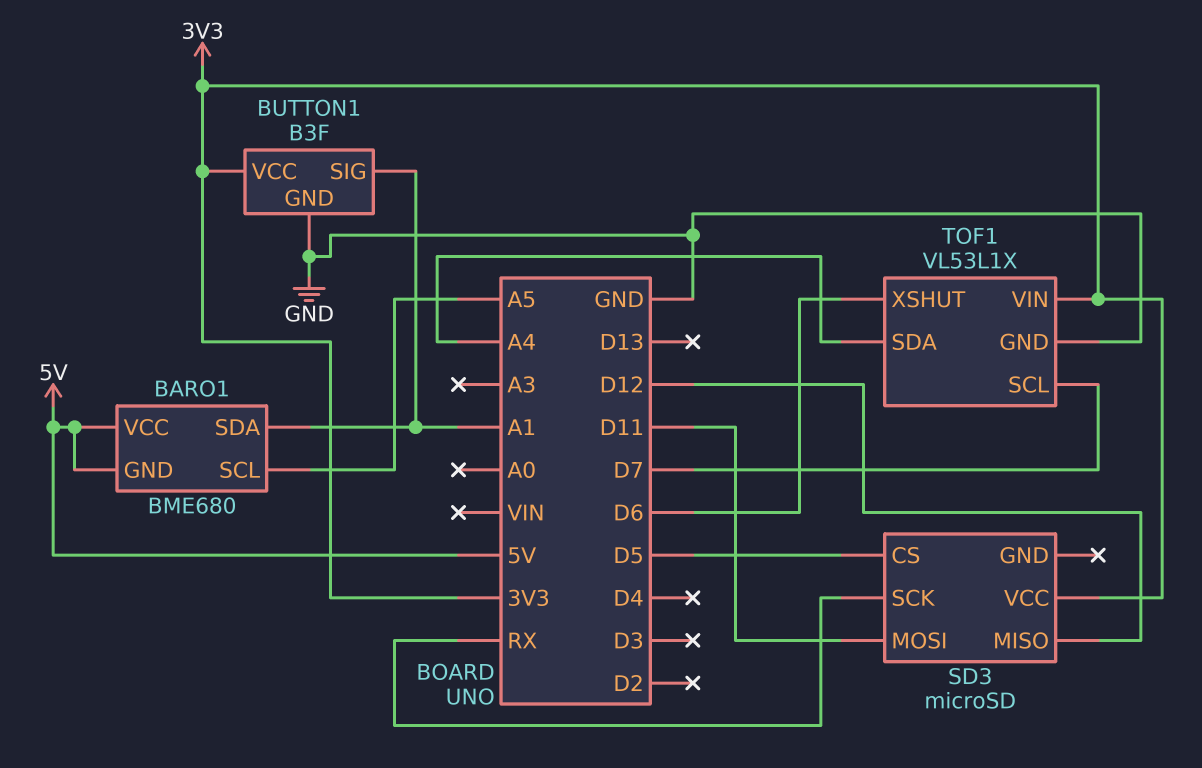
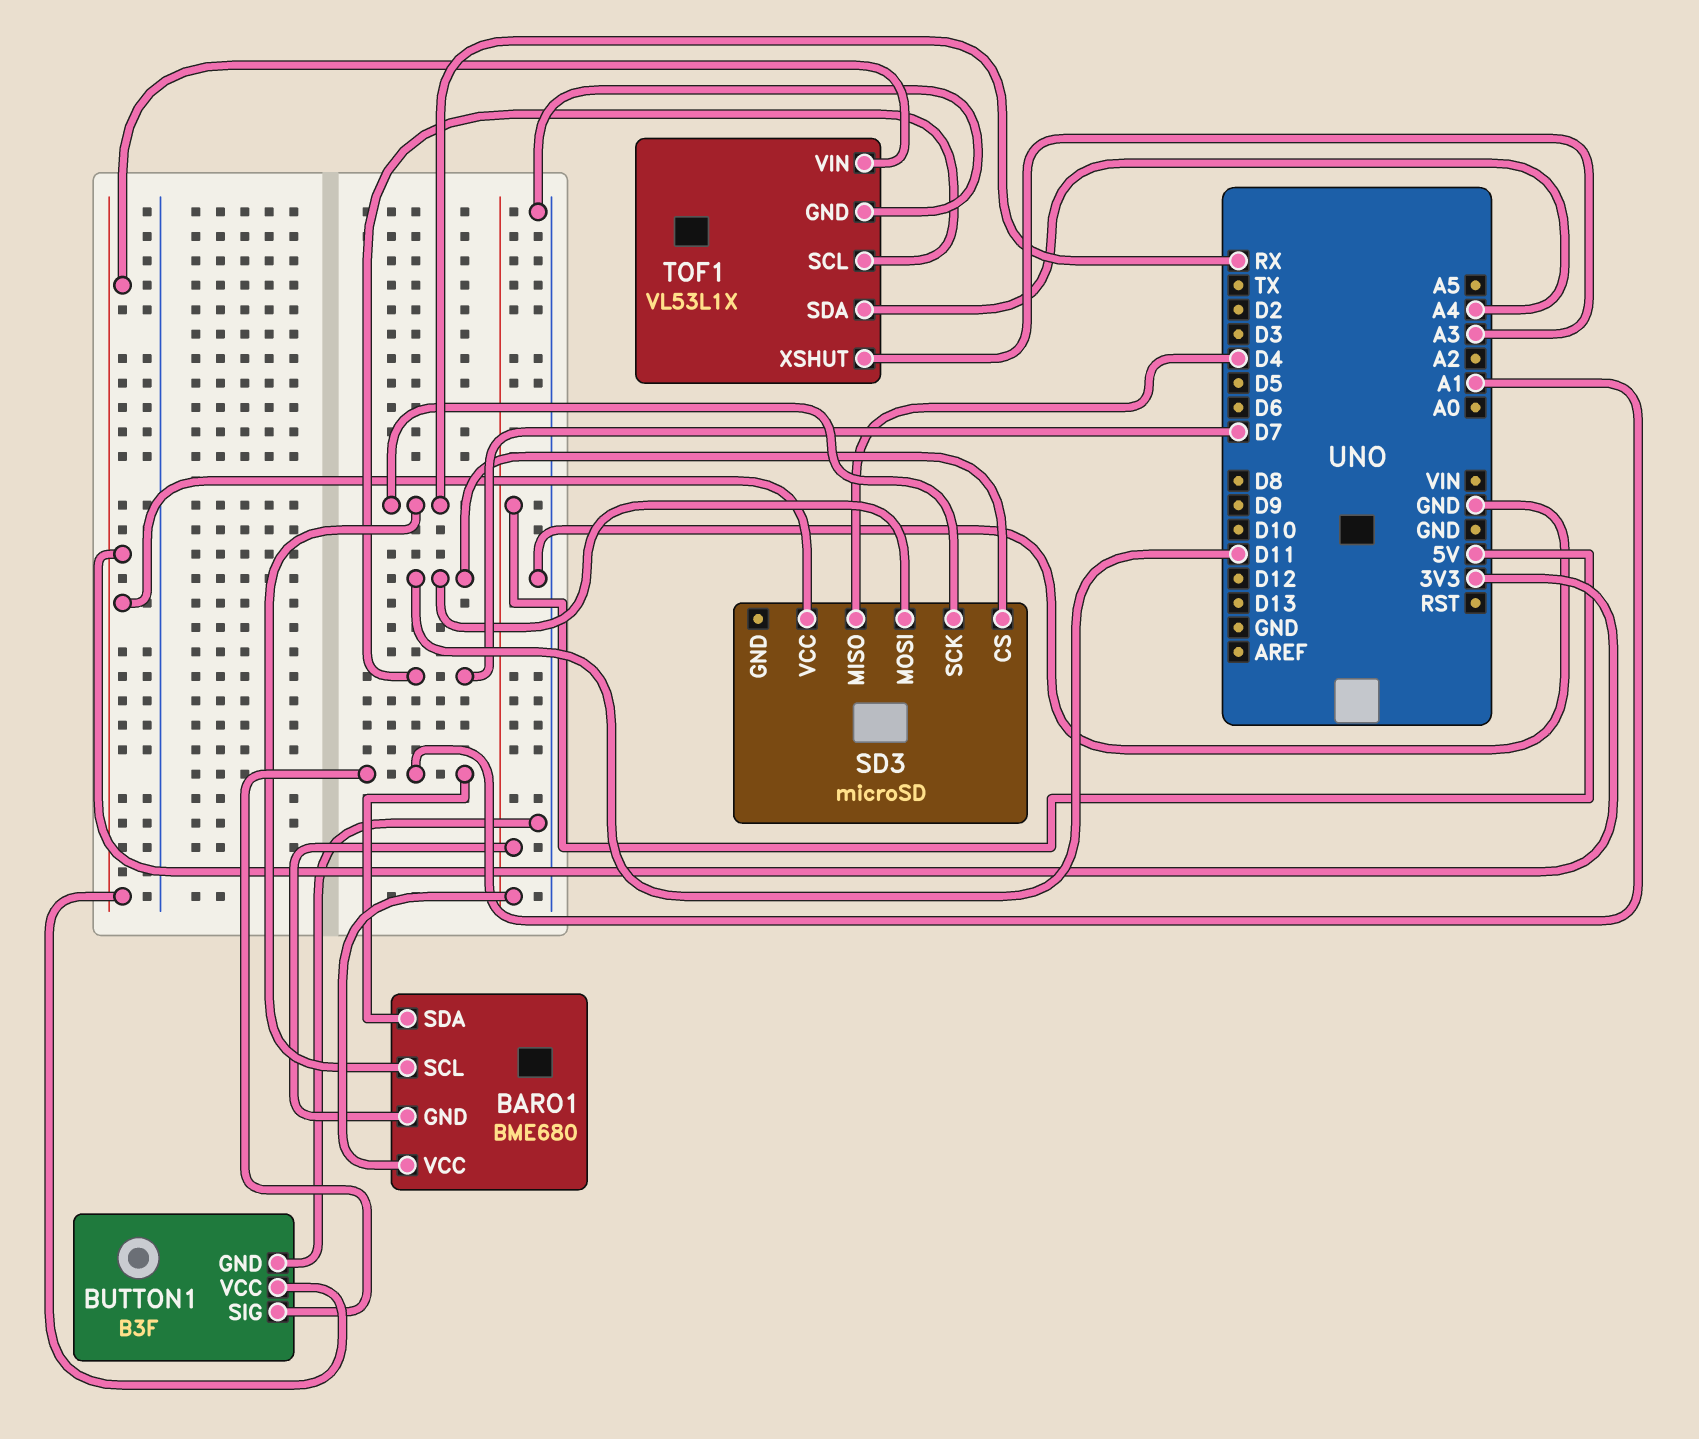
BARO1 pin SCL: A5 -> RX
SD3 pin CS: D5 -> D11
SD3 pin MISO: D12 -> D4
TOF1 pin XSHUT: D6 -> A3

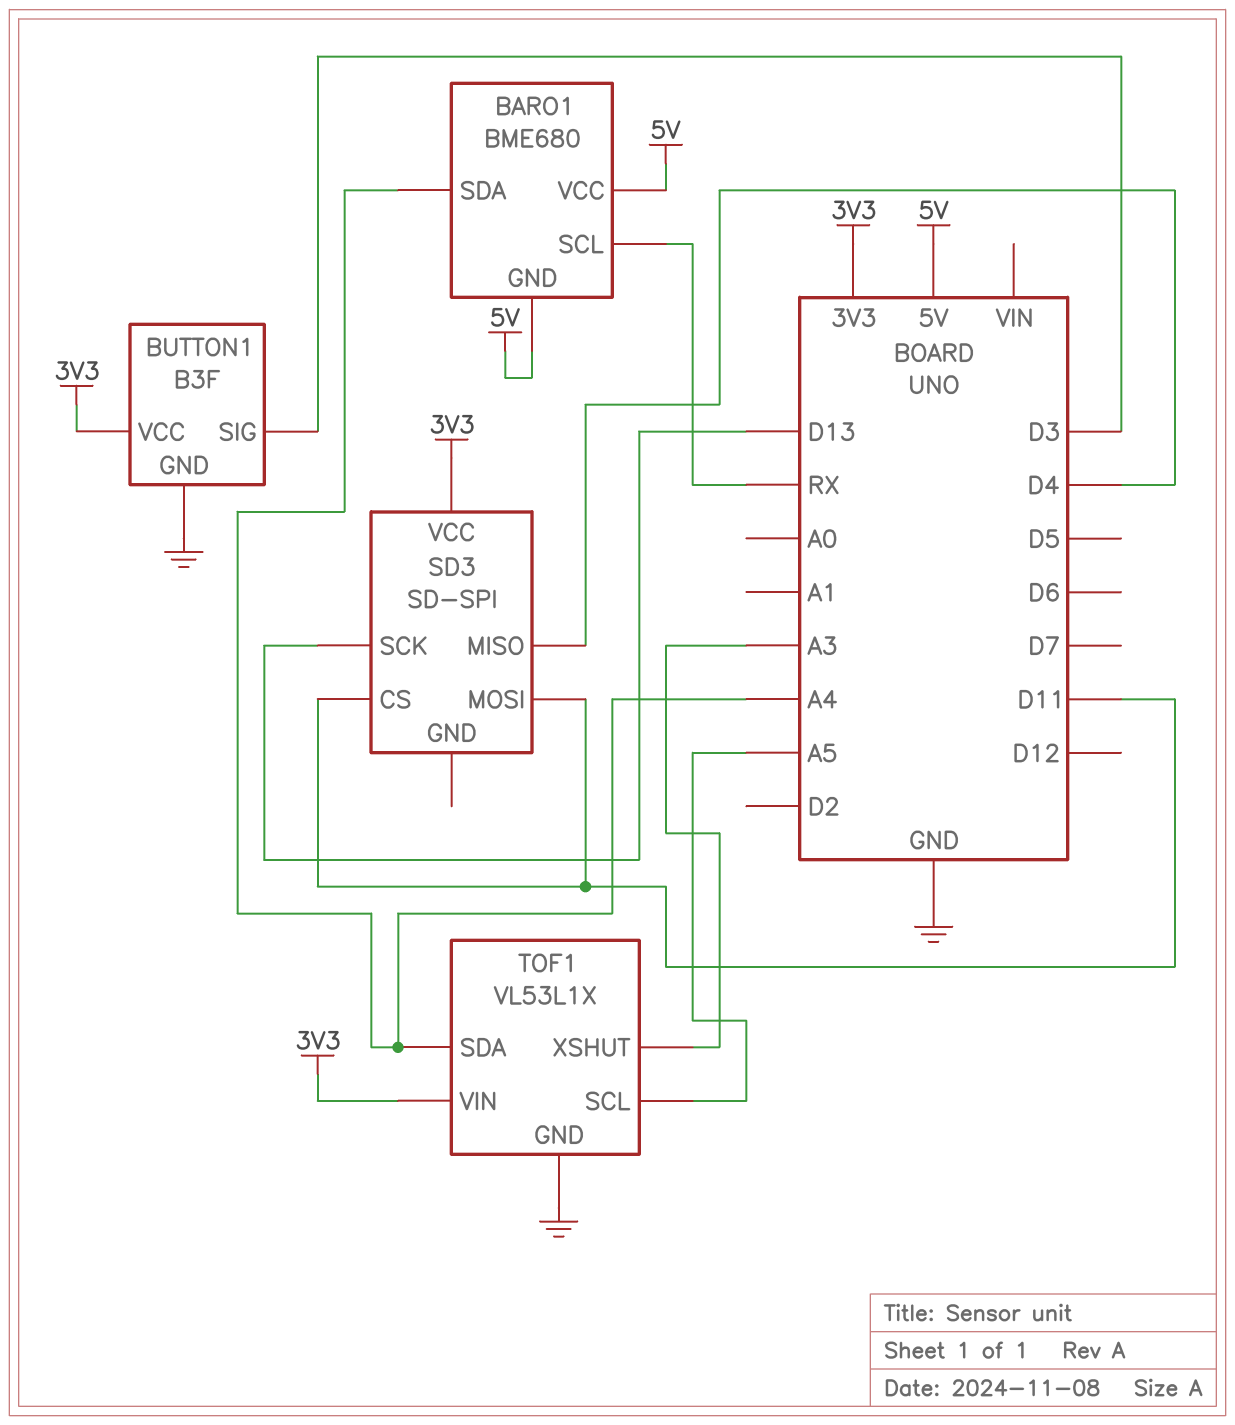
BARO1 pin SDA: A1 -> A4
BUTTON1 pin SIG: A1 -> D3
SD3: microSD -> SD-SPI
SD3 pin SCK: RX -> D13
TOF1 pin SCL: D7 -> A5

